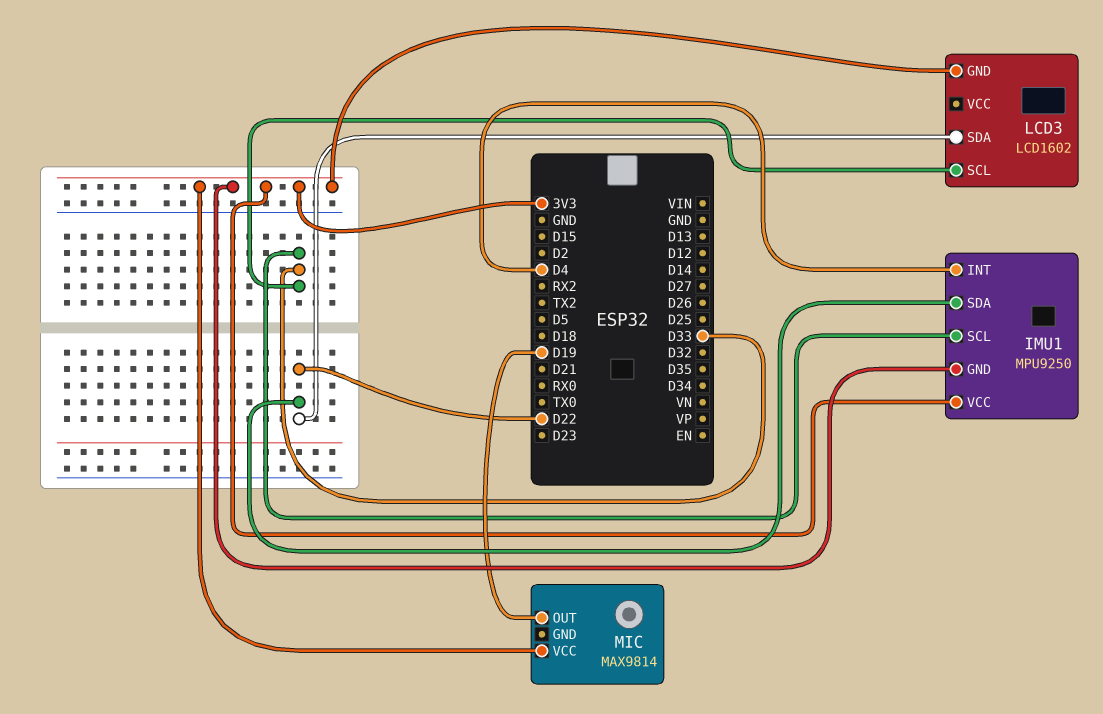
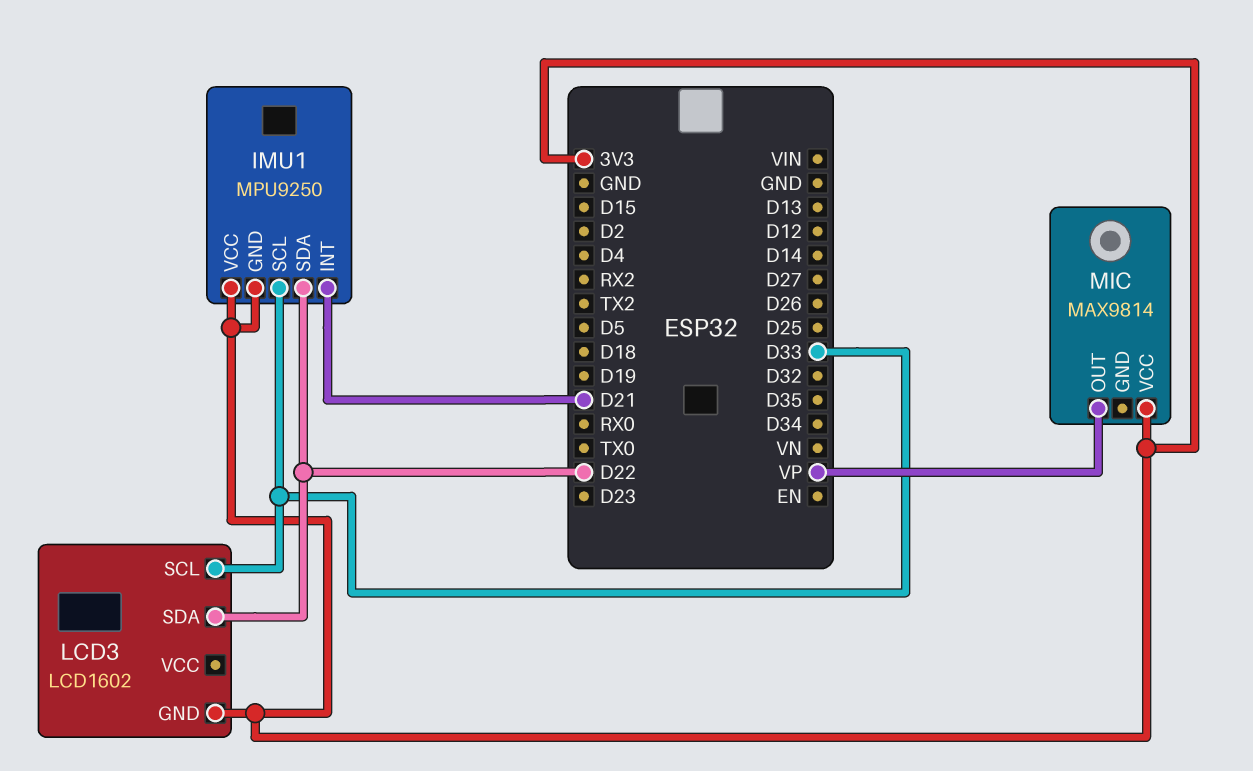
IMU1 pin INT: D4 -> D21
MIC pin OUT: D19 -> VP

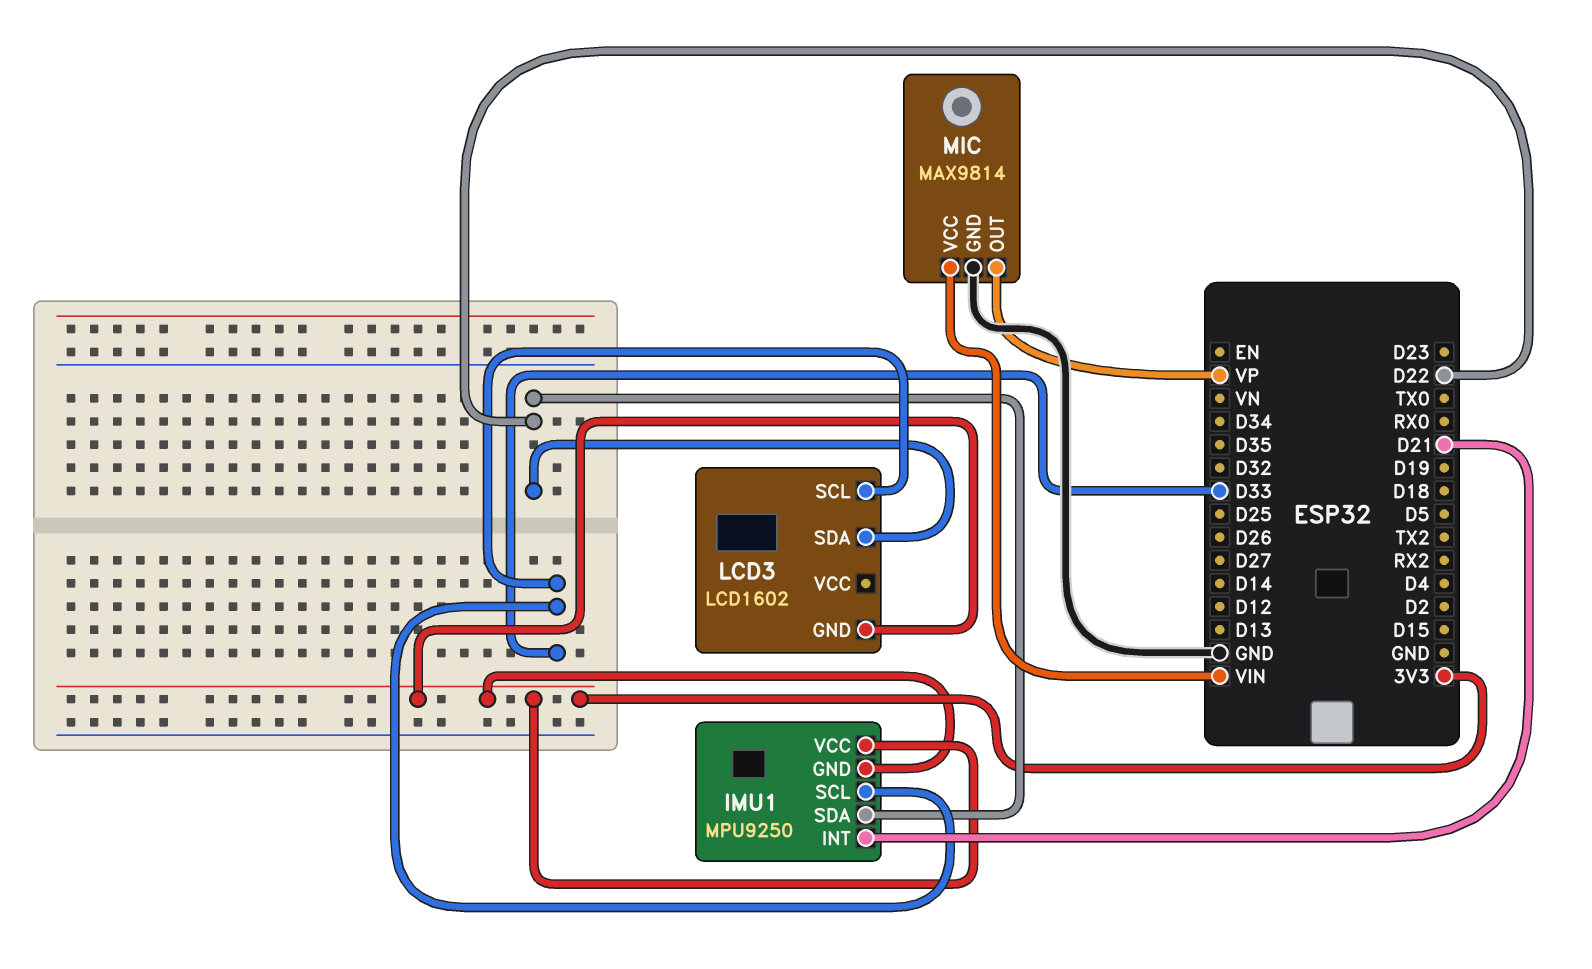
MIC pin GND: none -> GND
MIC pin VCC: 3V3 -> VIN

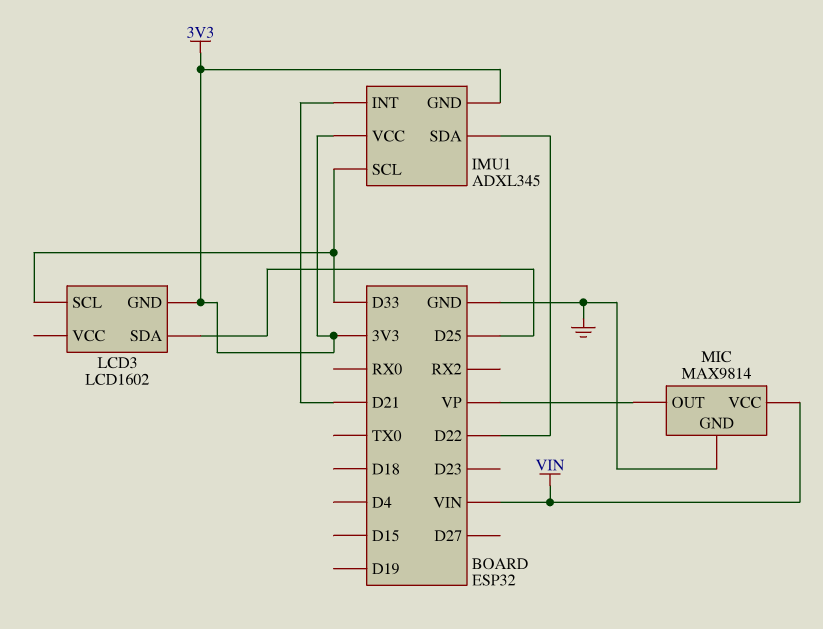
IMU1: MPU9250 -> ADXL345
LCD3 pin SDA: D22 -> D25

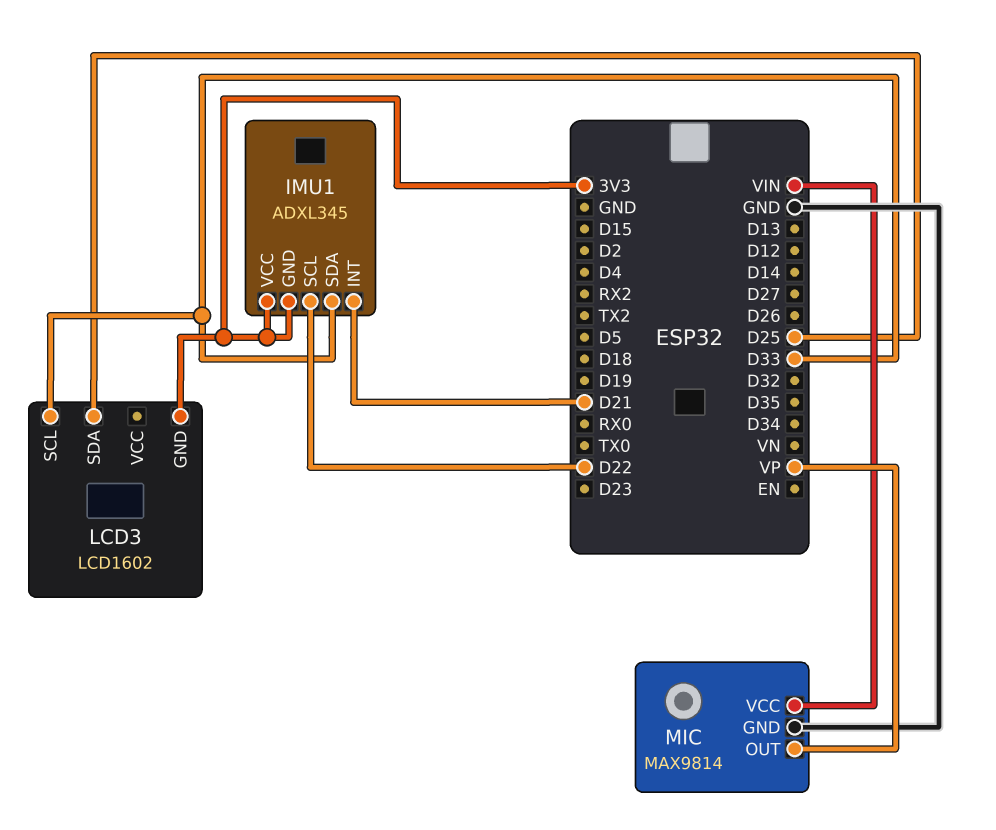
IMU1 pin SCL: D33 -> D22
IMU1 pin SDA: D22 -> D33

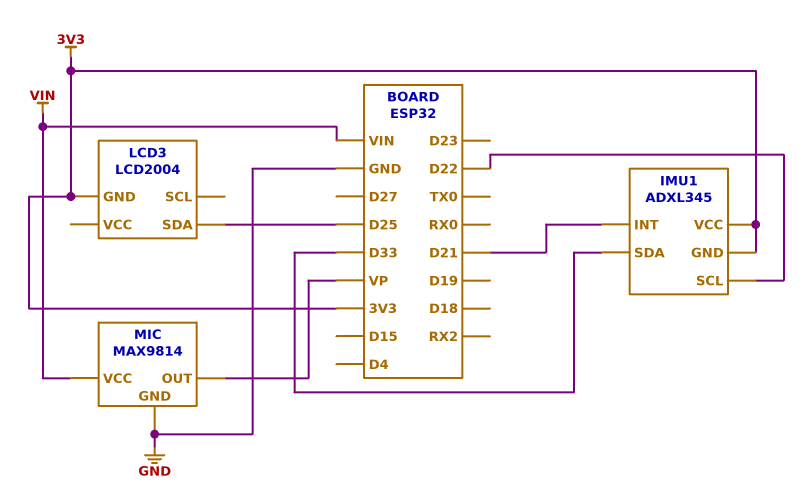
LCD3: LCD1602 -> LCD2004
LCD3 pin SCL: D33 -> none

